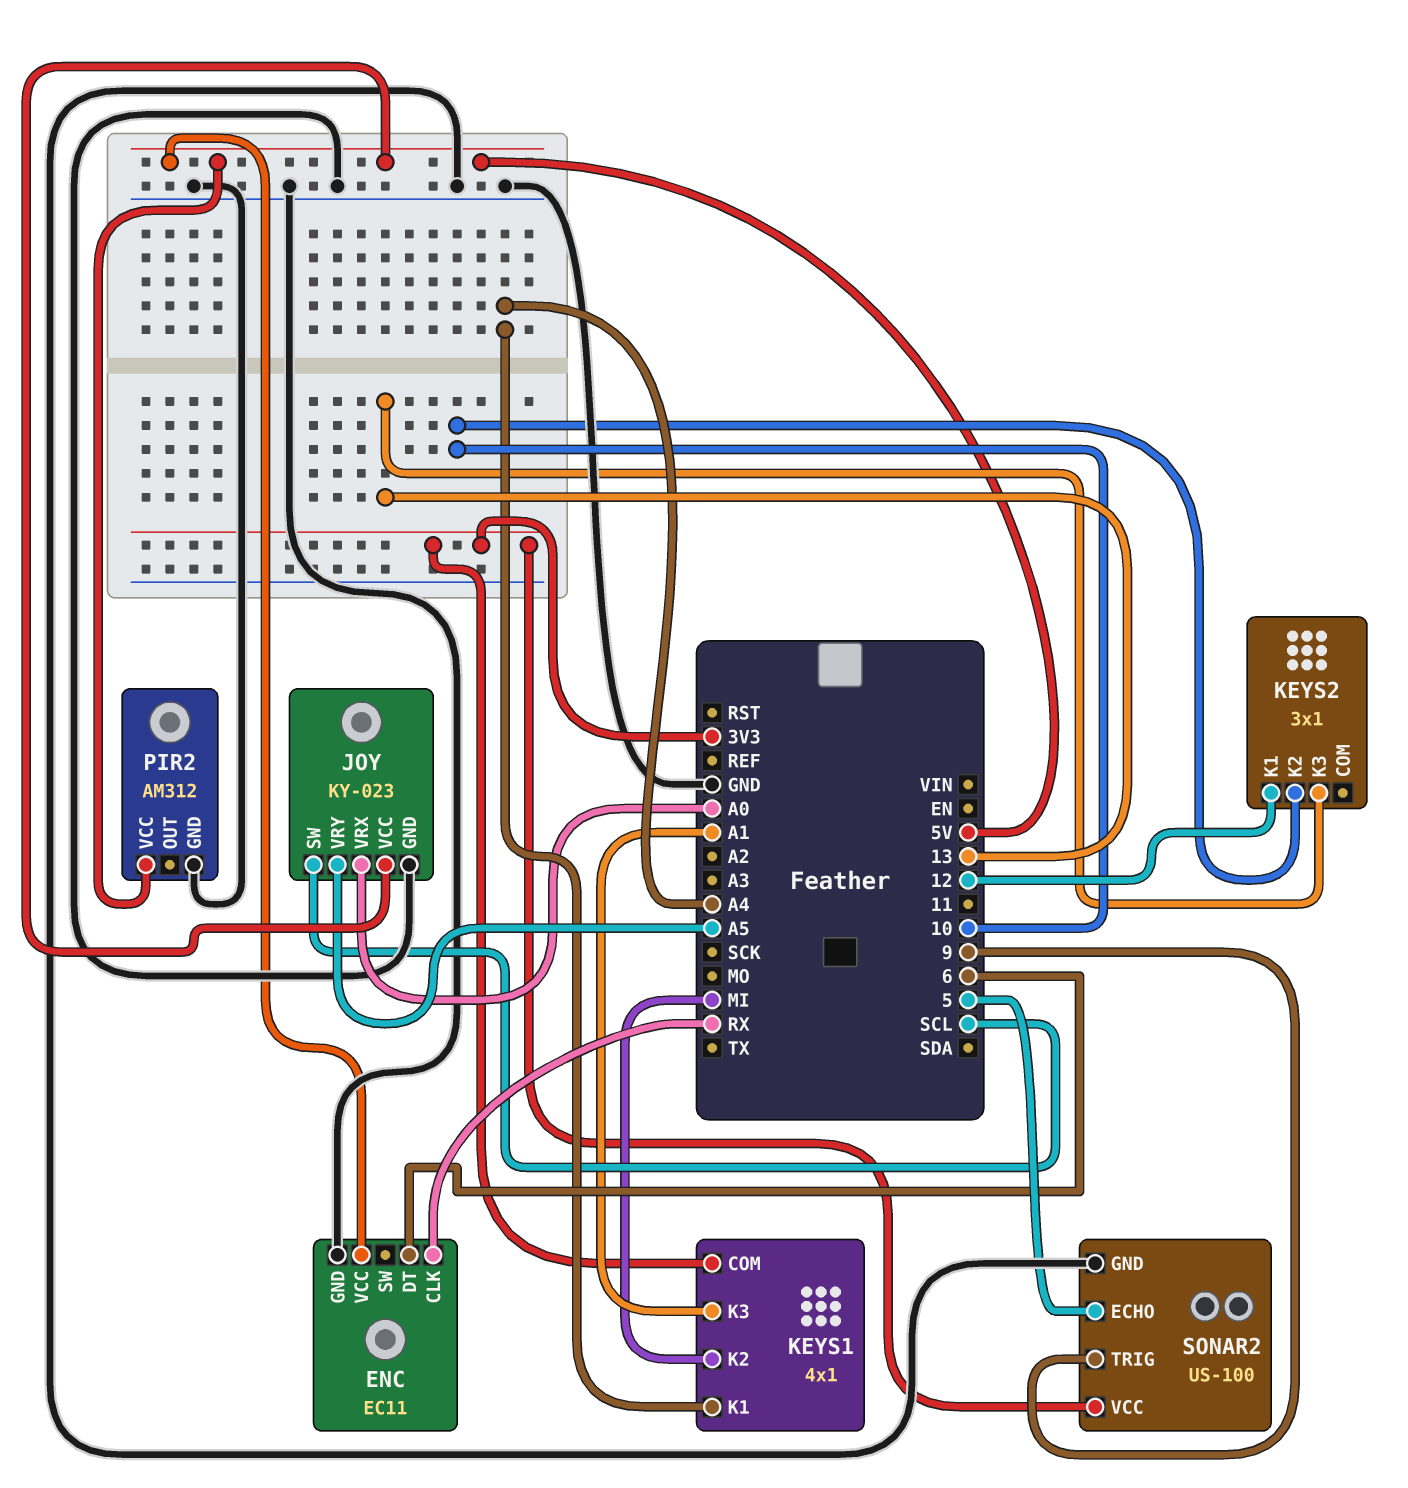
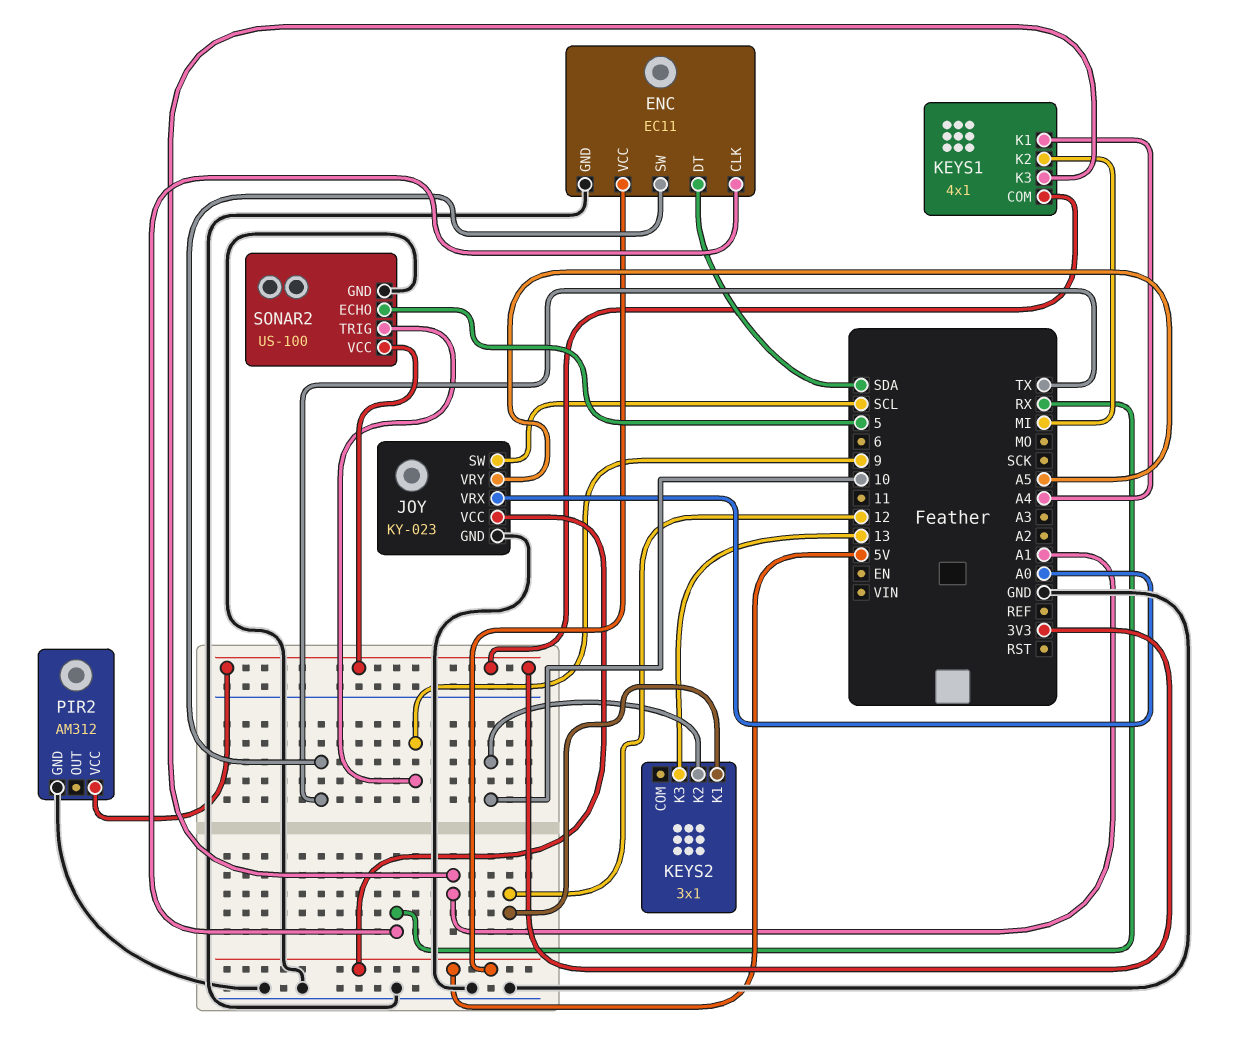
ENC pin DT: 6 -> SDA
ENC pin SW: none -> TX
PIR2 pin VCC: 5V -> 3V3

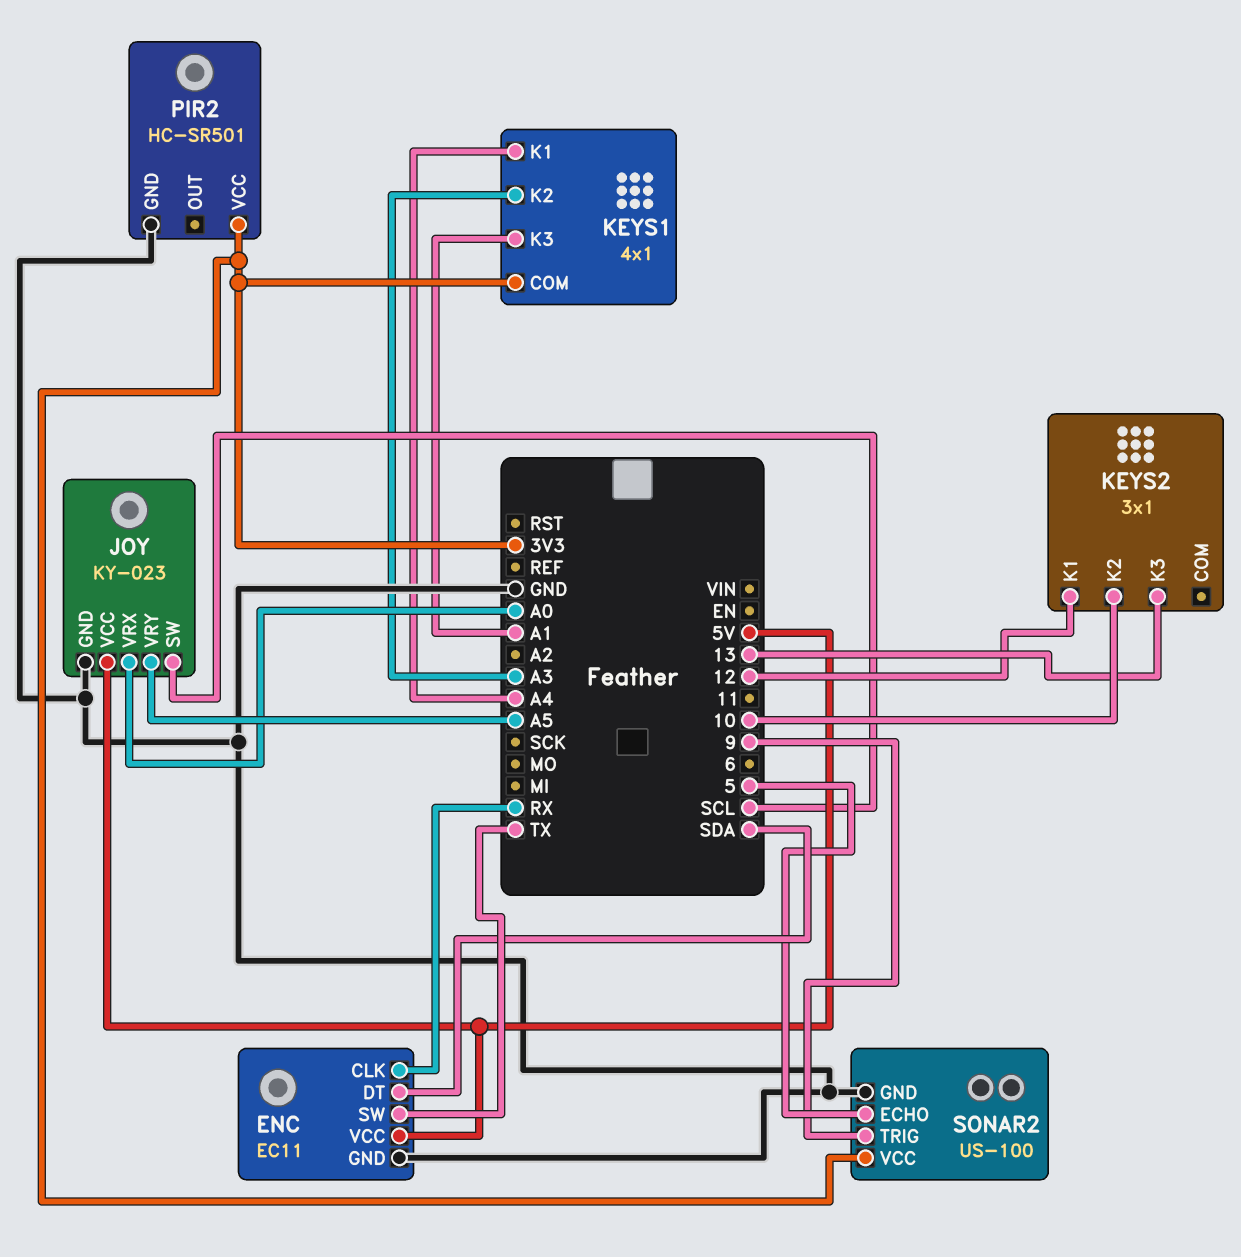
KEYS1 pin K2: MI -> A3
PIR2: AM312 -> HC-SR501

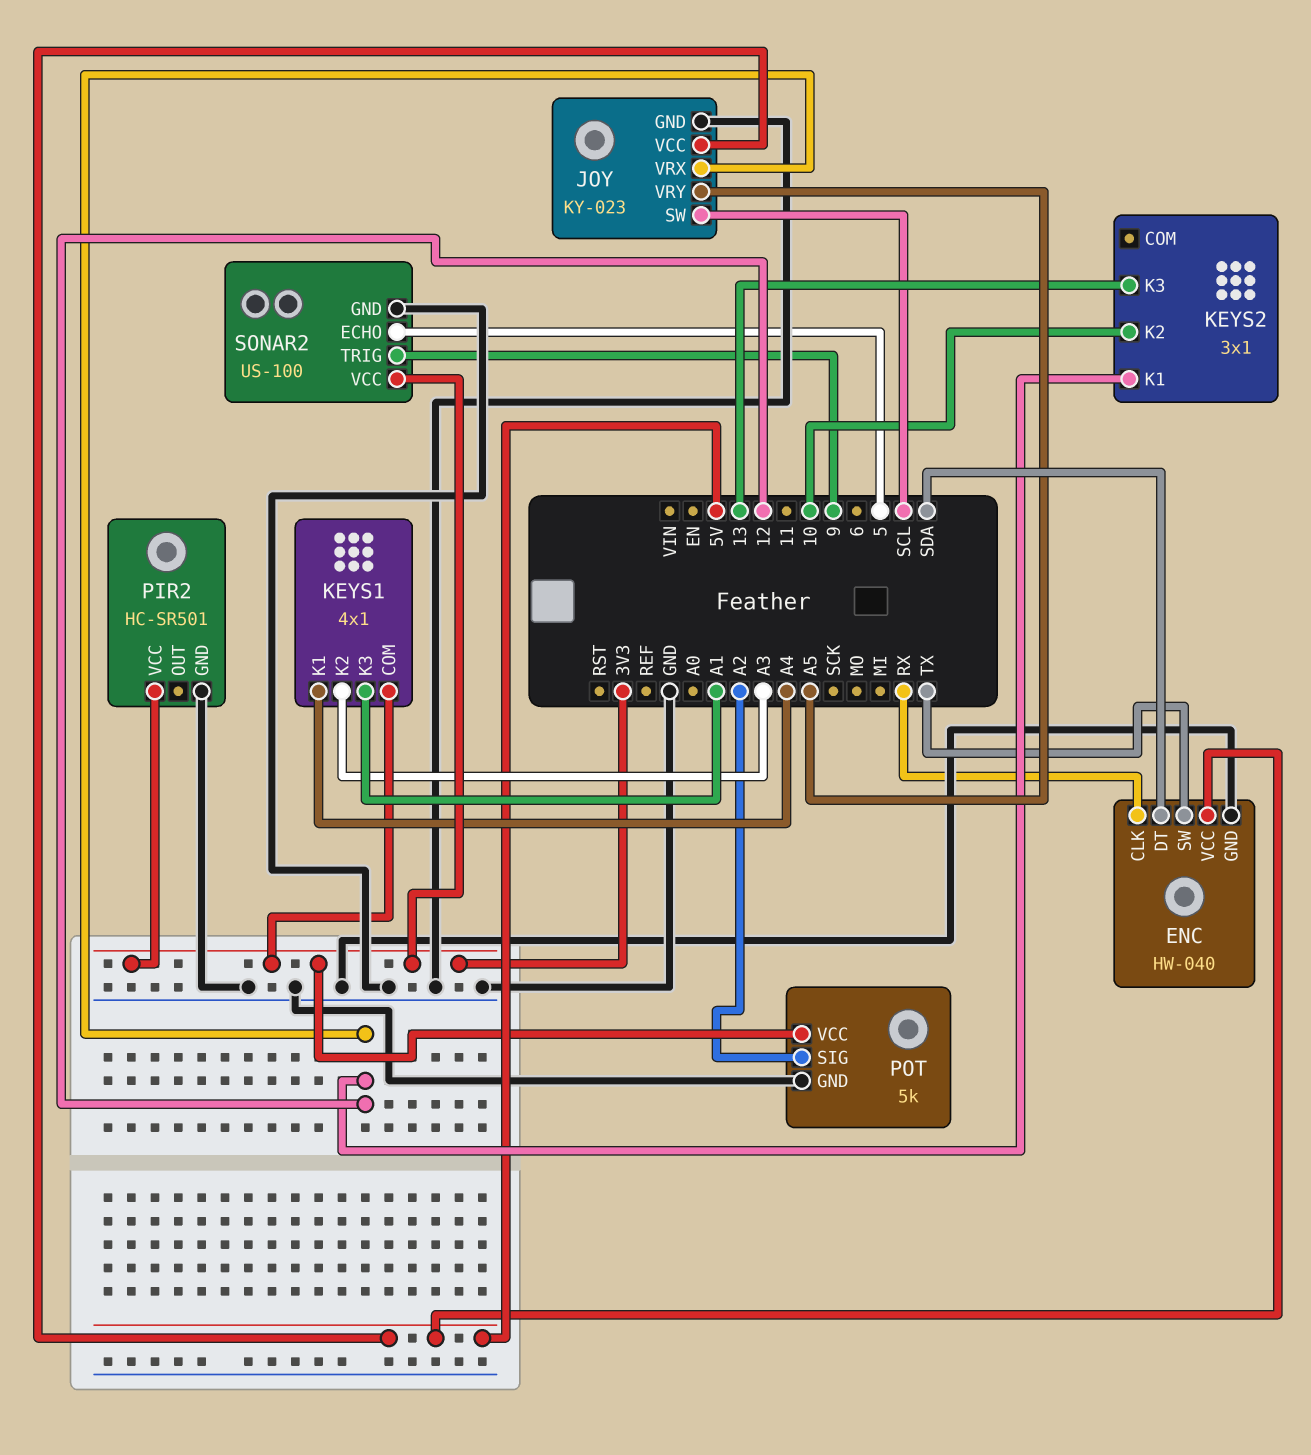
ENC: EC11 -> HW-040
JOY pin VRX: A0 -> 12
POT: none -> 5k
POT pin GND: none -> GND
POT pin SIG: none -> A2
POT pin VCC: none -> 3V3

